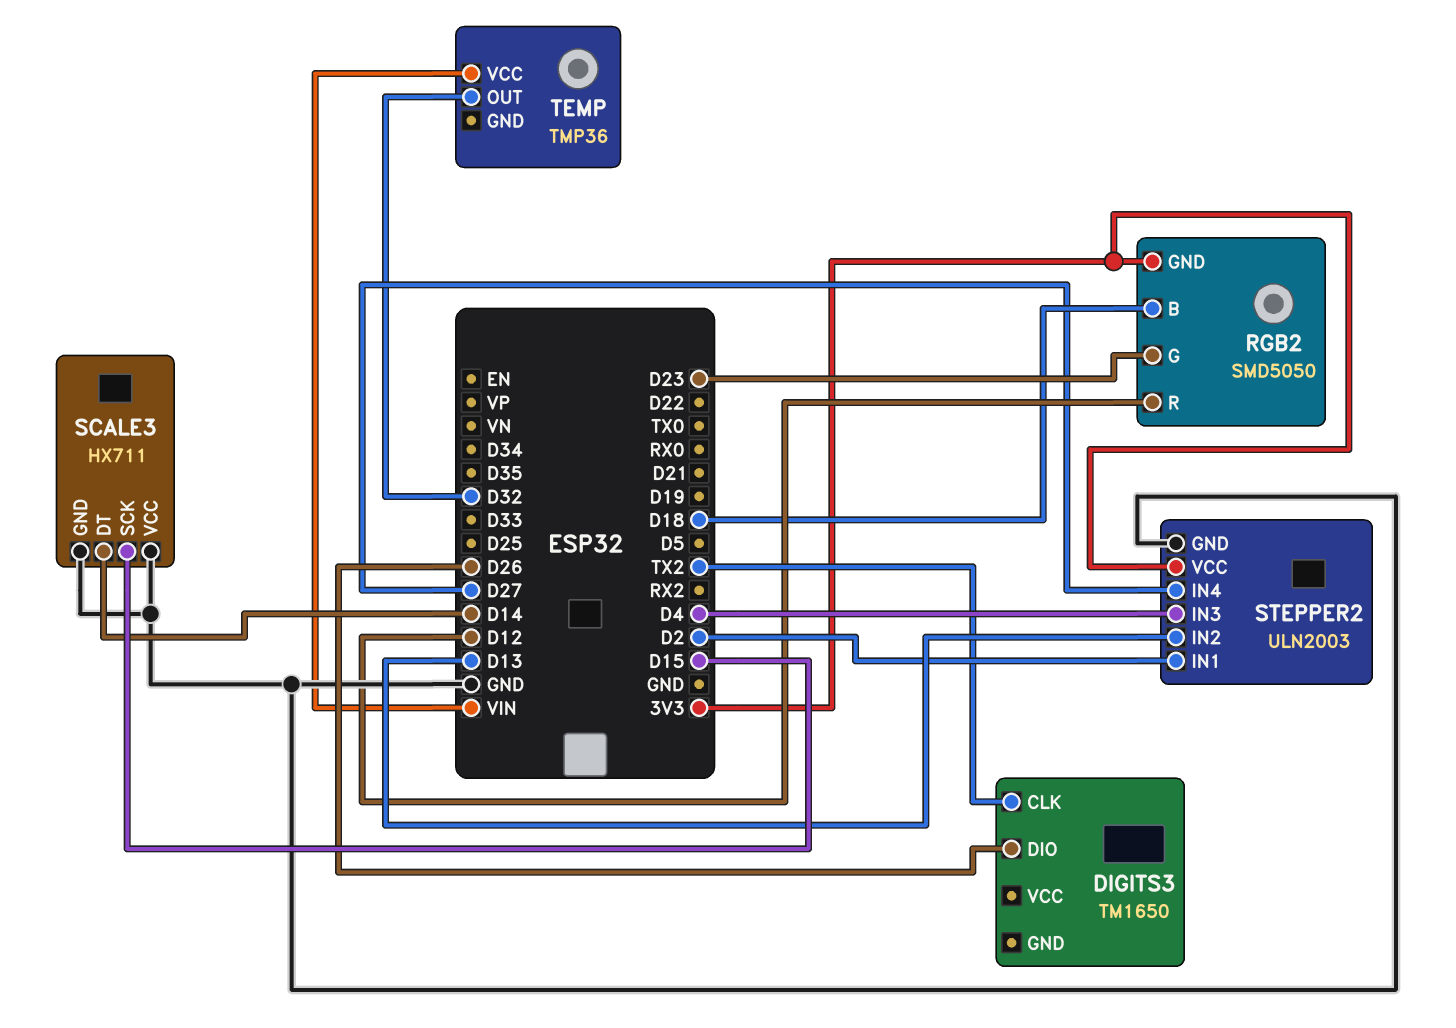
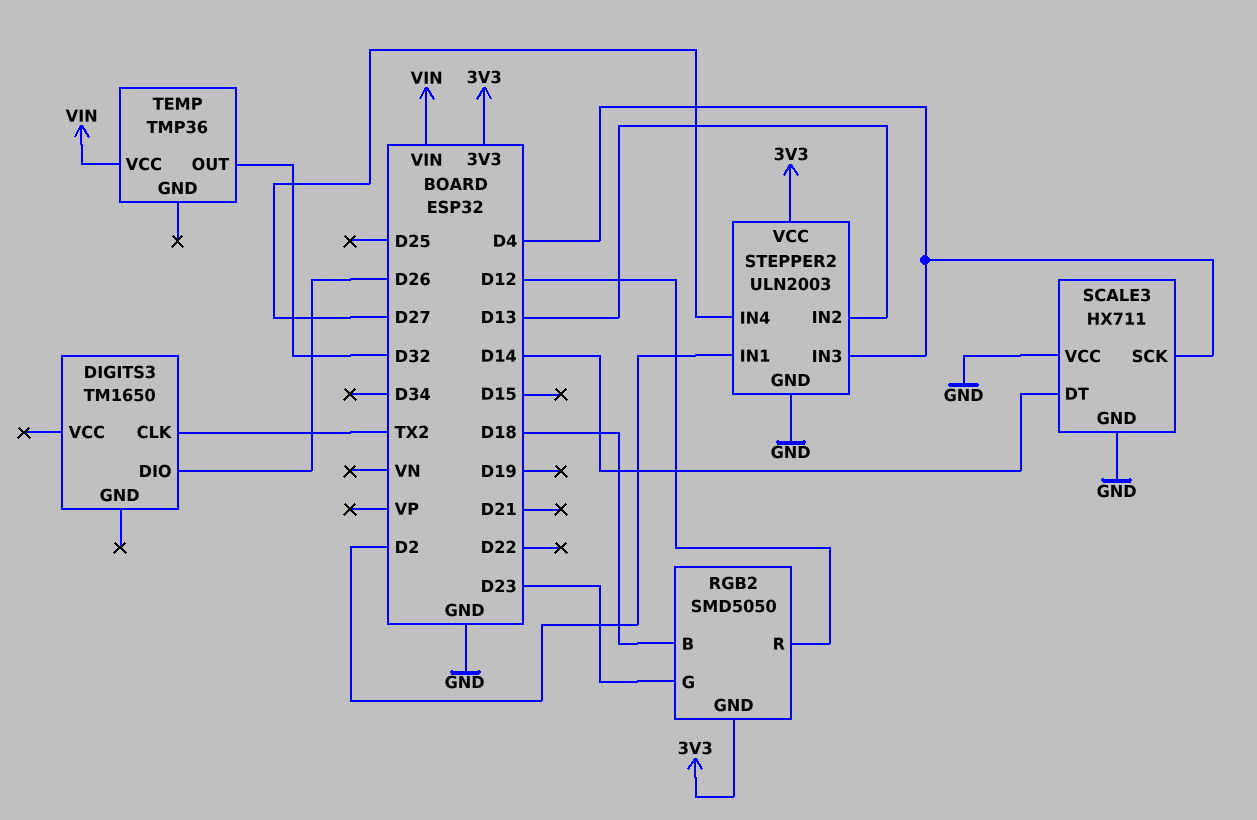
SCALE3 pin SCK: D15 -> D4

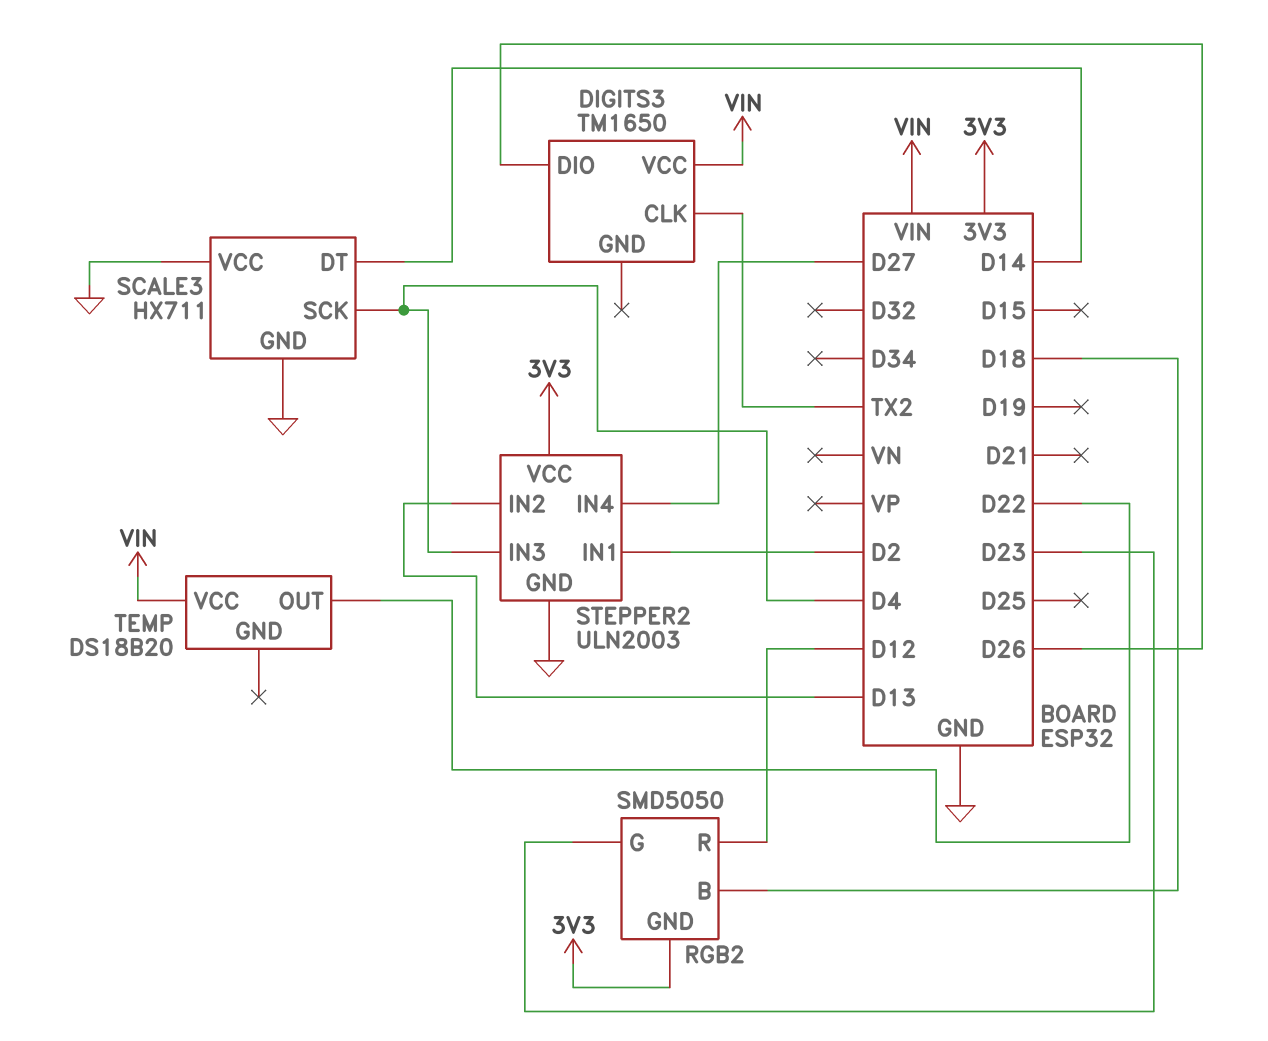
DIGITS3 pin VCC: none -> VIN
TEMP: TMP36 -> DS18B20
TEMP pin OUT: D32 -> D22

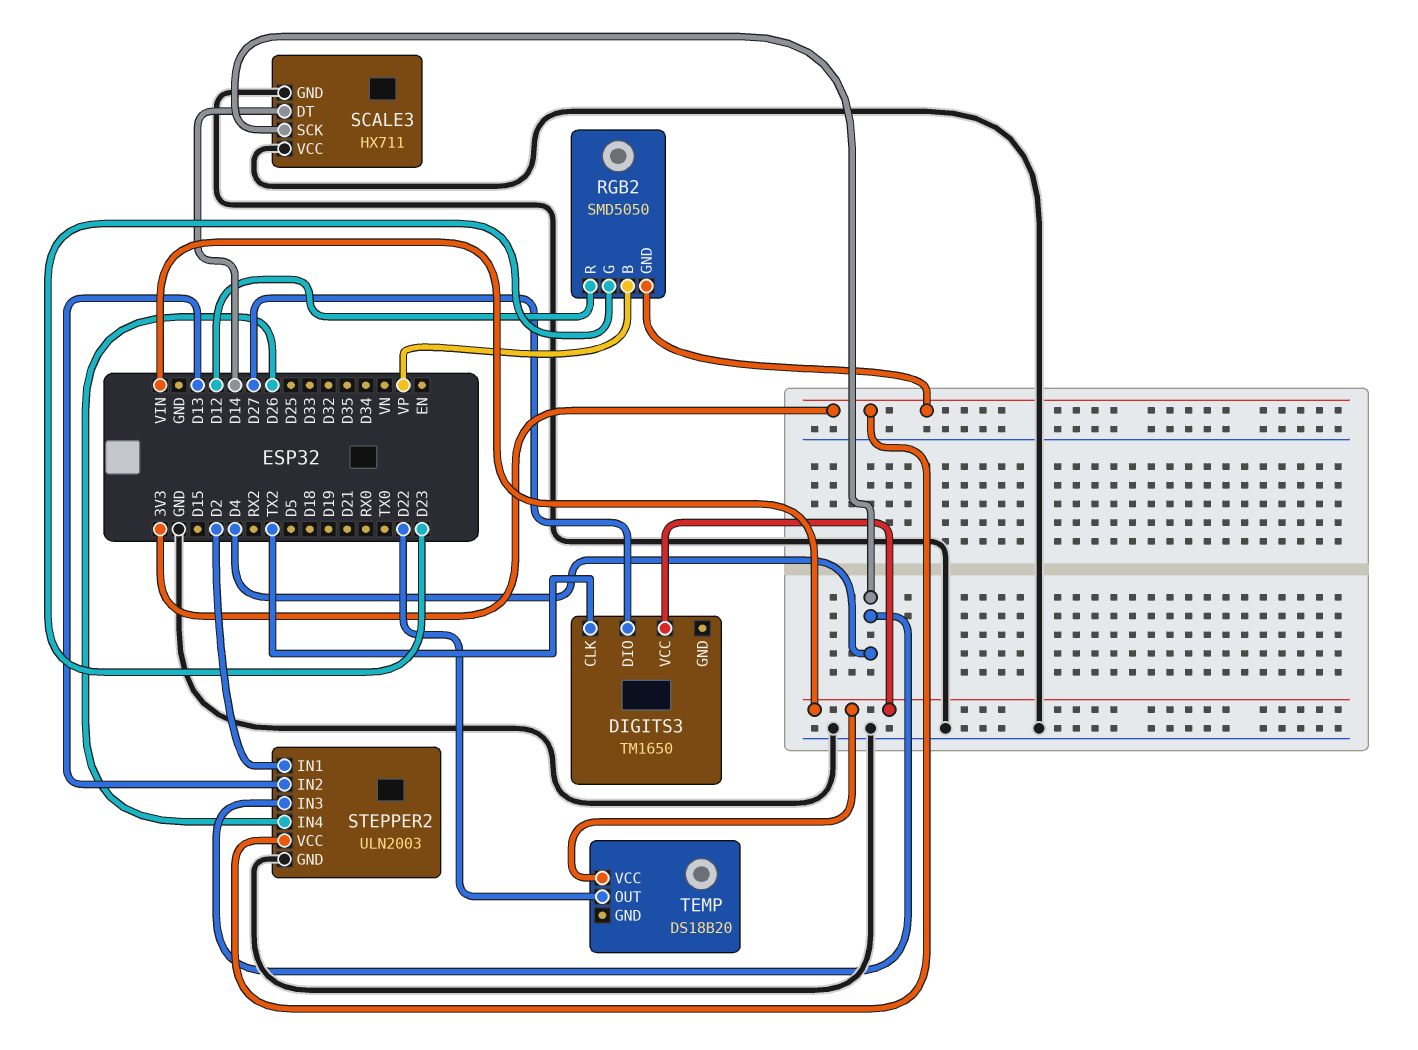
DIGITS3 pin DIO: D26 -> D27
RGB2 pin B: D18 -> VP
STEPPER2 pin IN4: D27 -> D26

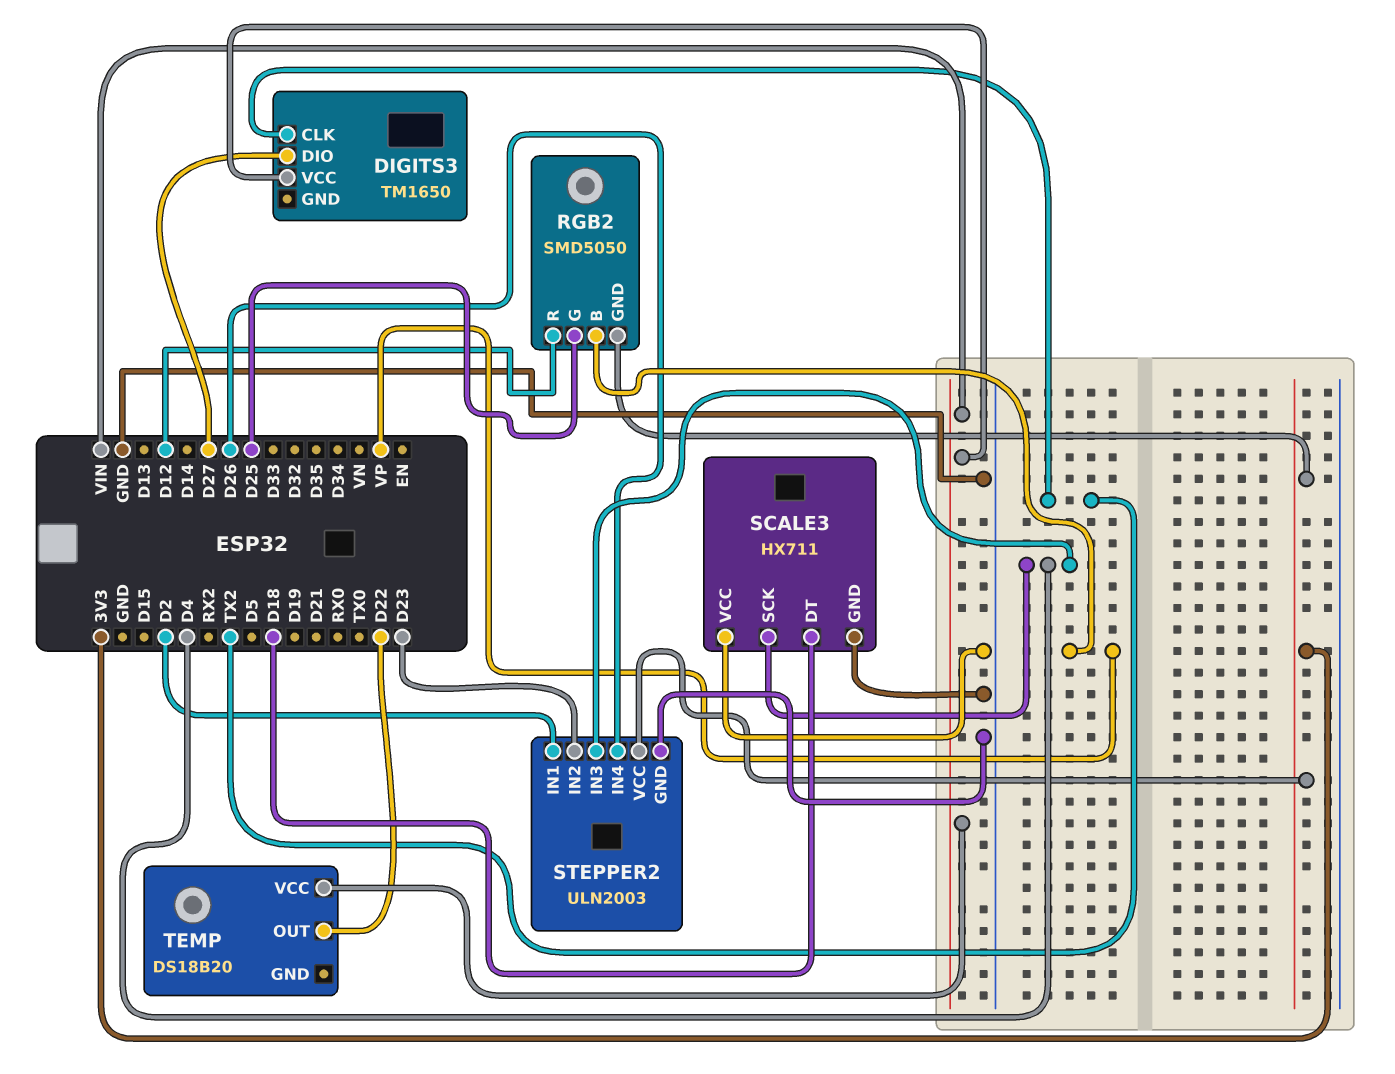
RGB2 pin G: D23 -> D25
SCALE3 pin DT: D14 -> D18
STEPPER2 pin IN2: D13 -> D23

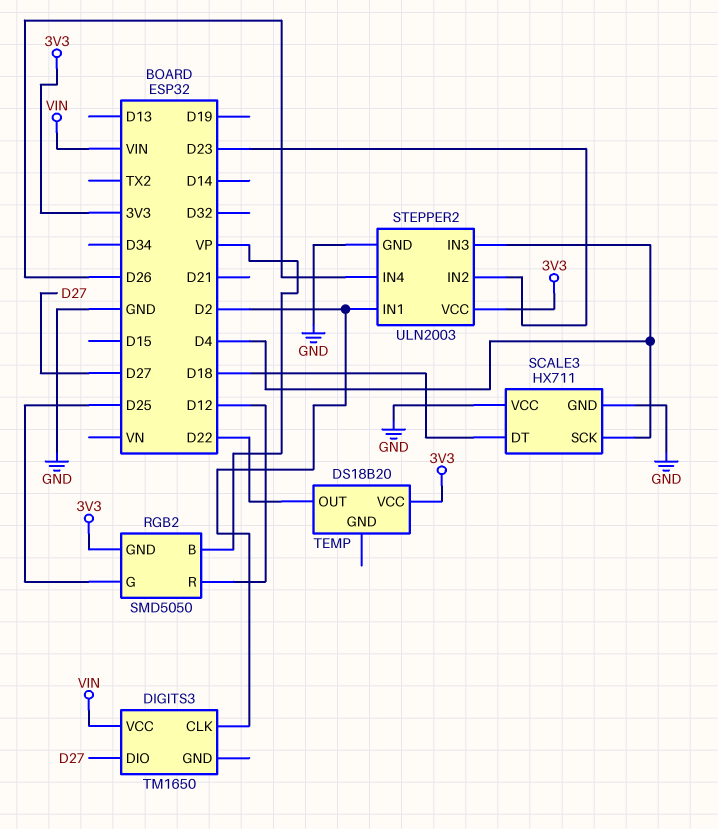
DIGITS3 pin CLK: TX2 -> D2
TEMP pin VCC: VIN -> 3V3

